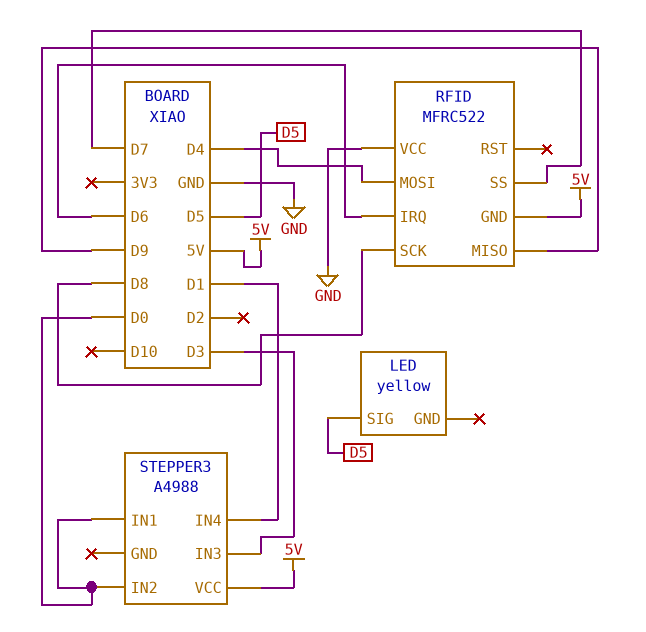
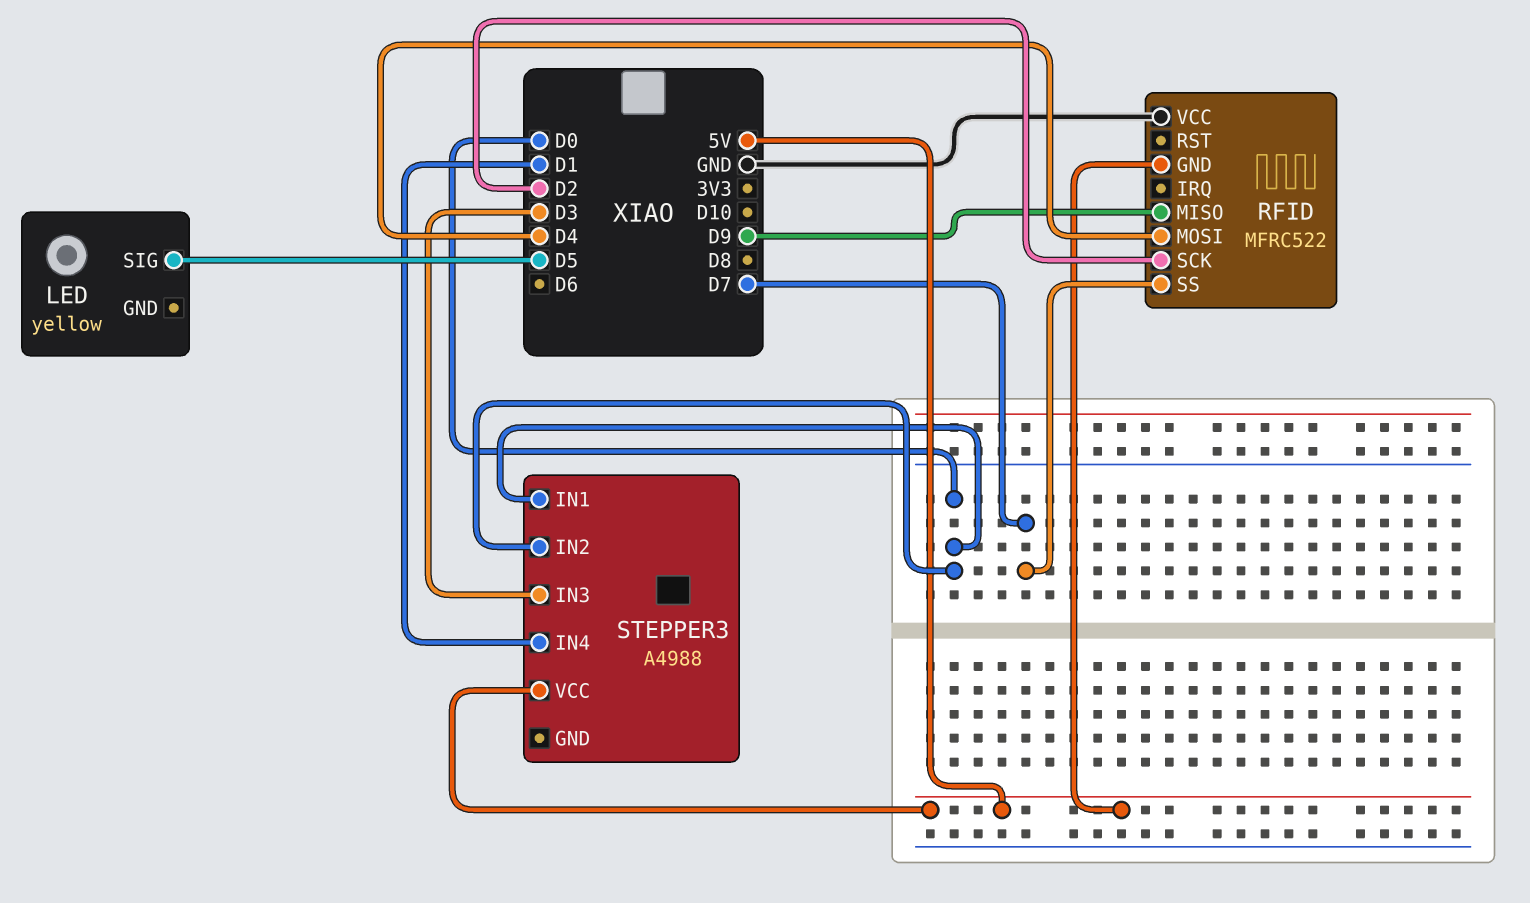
RFID pin IRQ: D6 -> none
RFID pin SCK: D8 -> D2

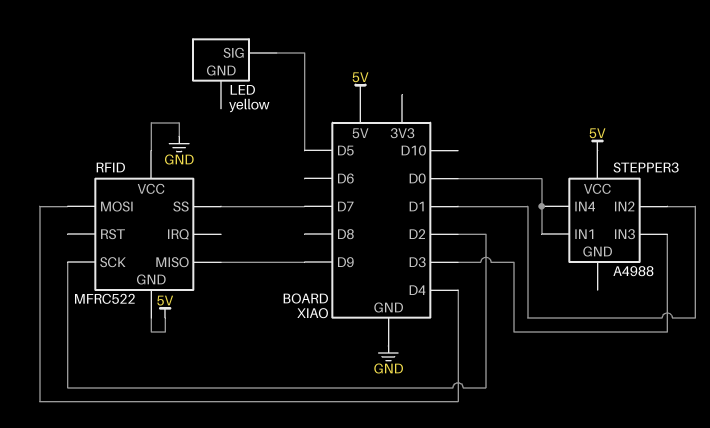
STEPPER3 pin IN2: D0 -> D1
STEPPER3 pin IN4: D1 -> D0

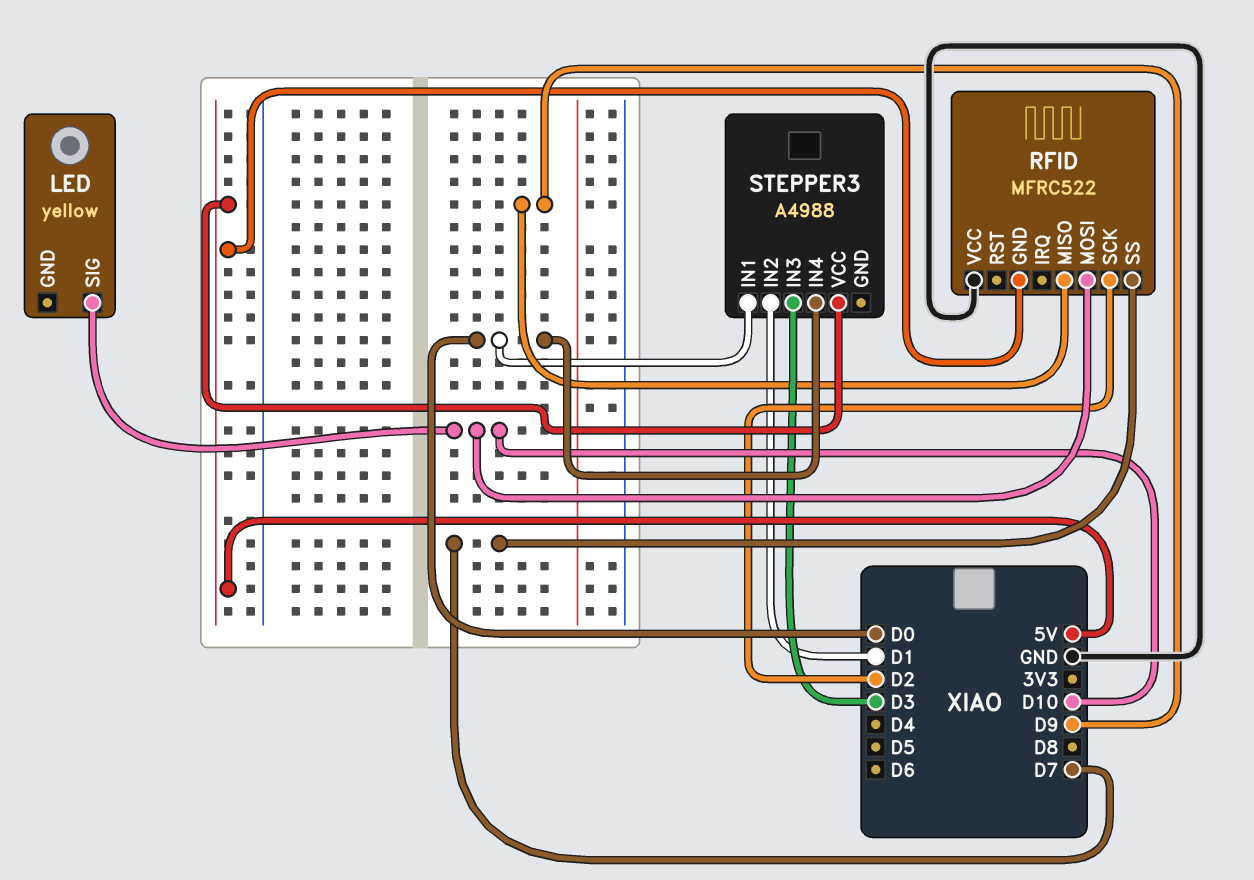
LED pin SIG: D5 -> D10
RFID pin MOSI: D4 -> D10

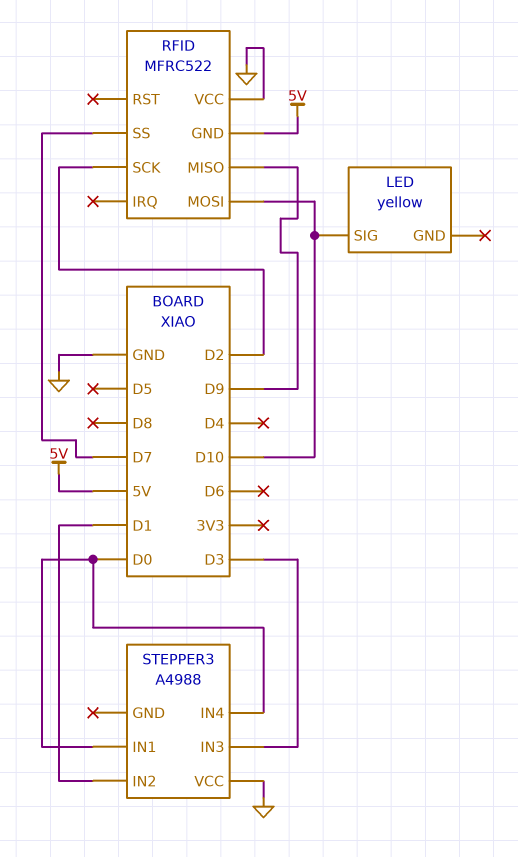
STEPPER3 pin VCC: 5V -> GND

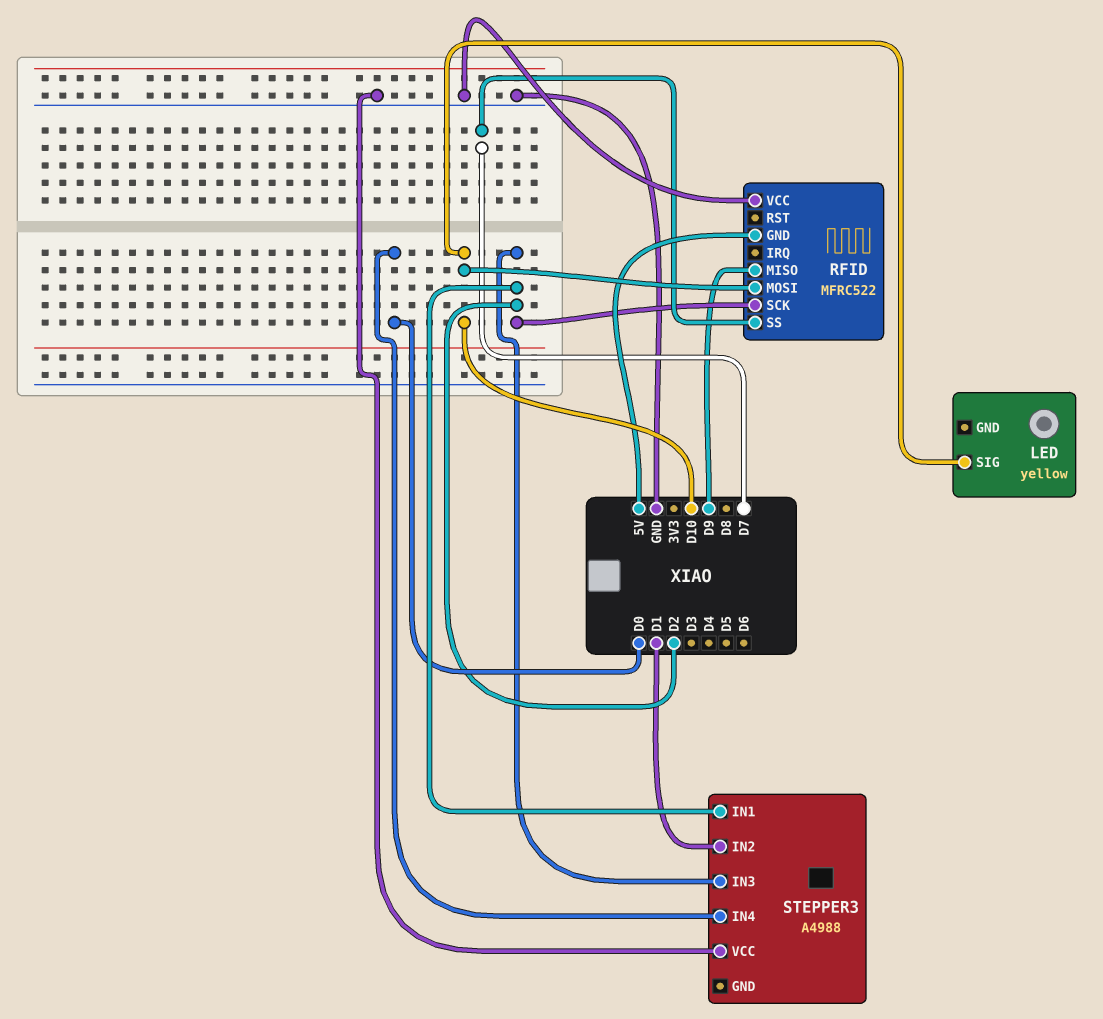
STEPPER3 pin IN1: D0 -> D2
STEPPER3 pin IN3: D3 -> D2

